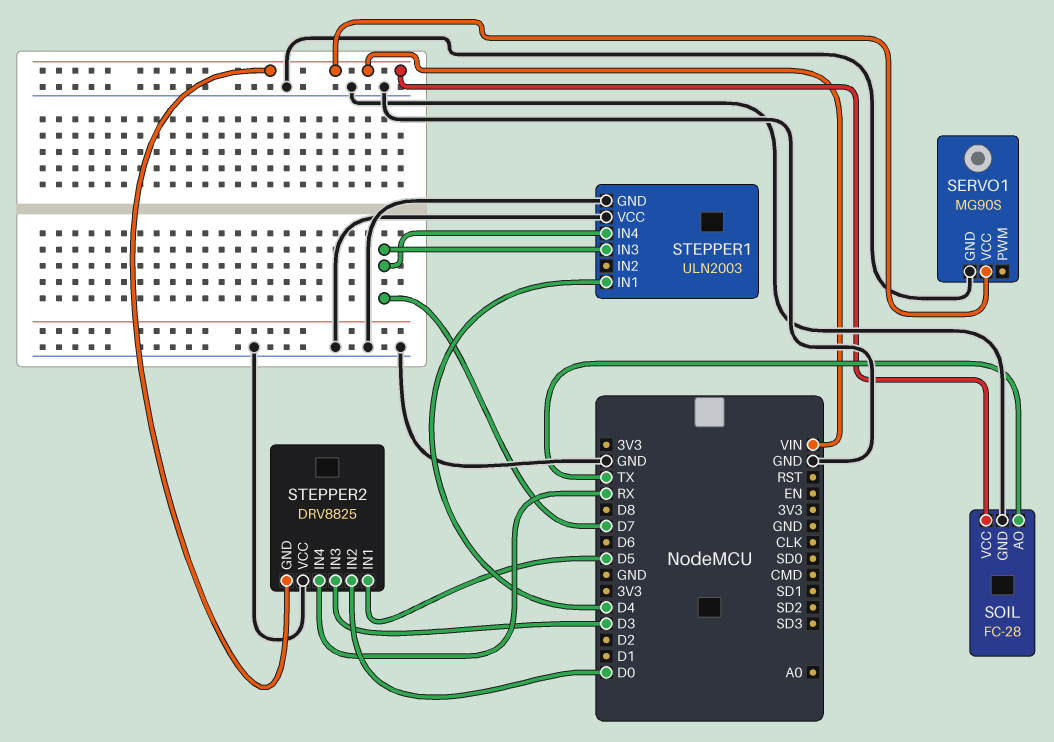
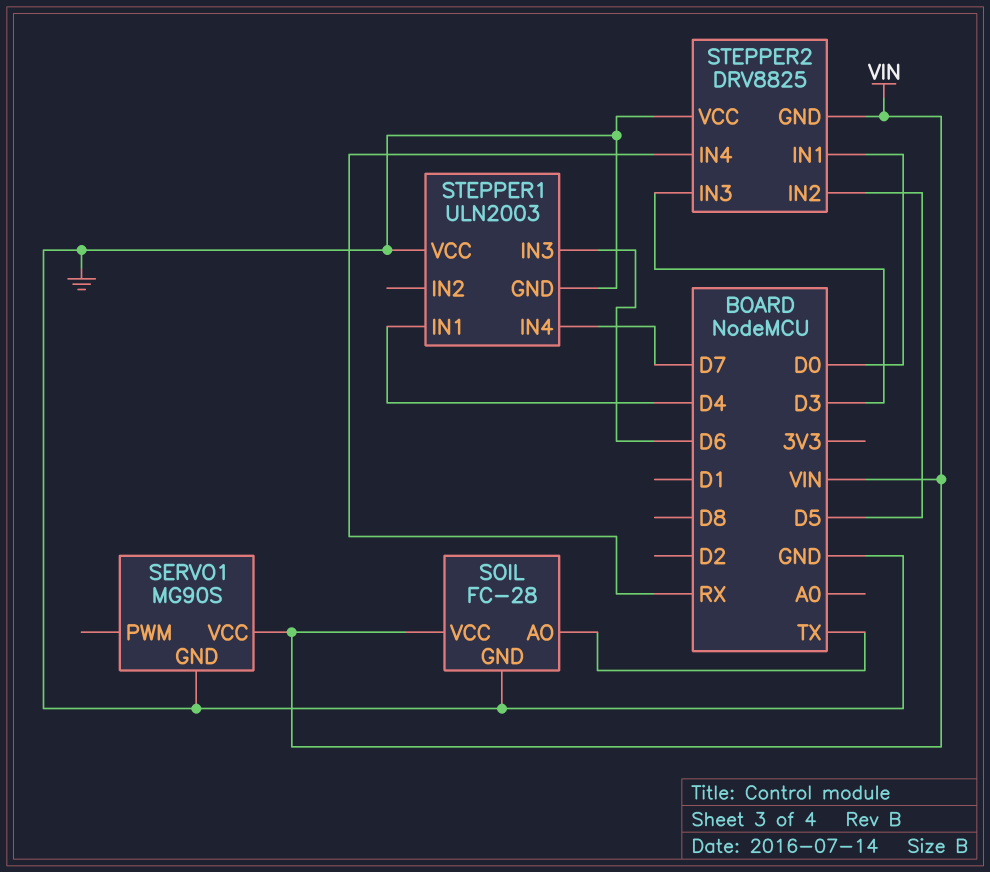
STEPPER1 pin IN3: D7 -> D6
STEPPER2 pin IN1: D5 -> D0
STEPPER2 pin IN2: D0 -> D5

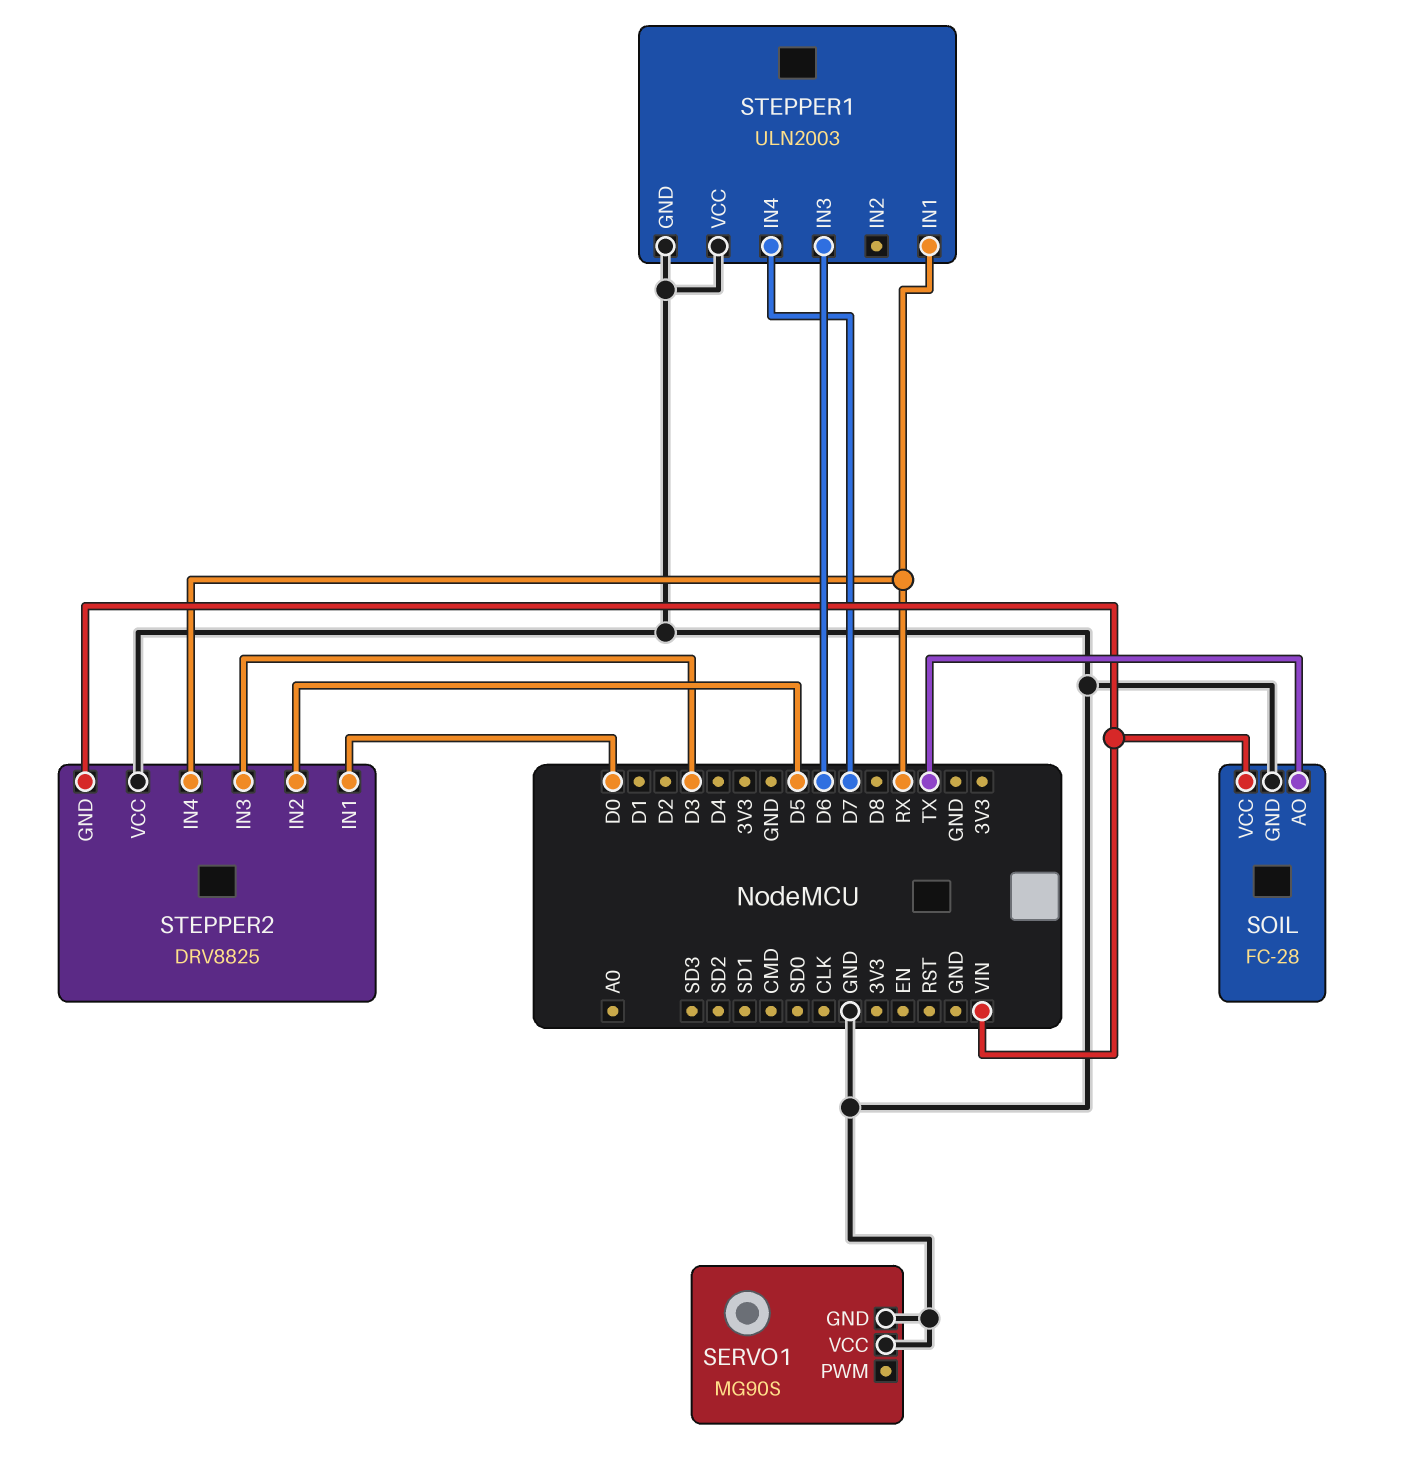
SERVO1 pin VCC: VIN -> GND
STEPPER1 pin IN1: D4 -> RX

